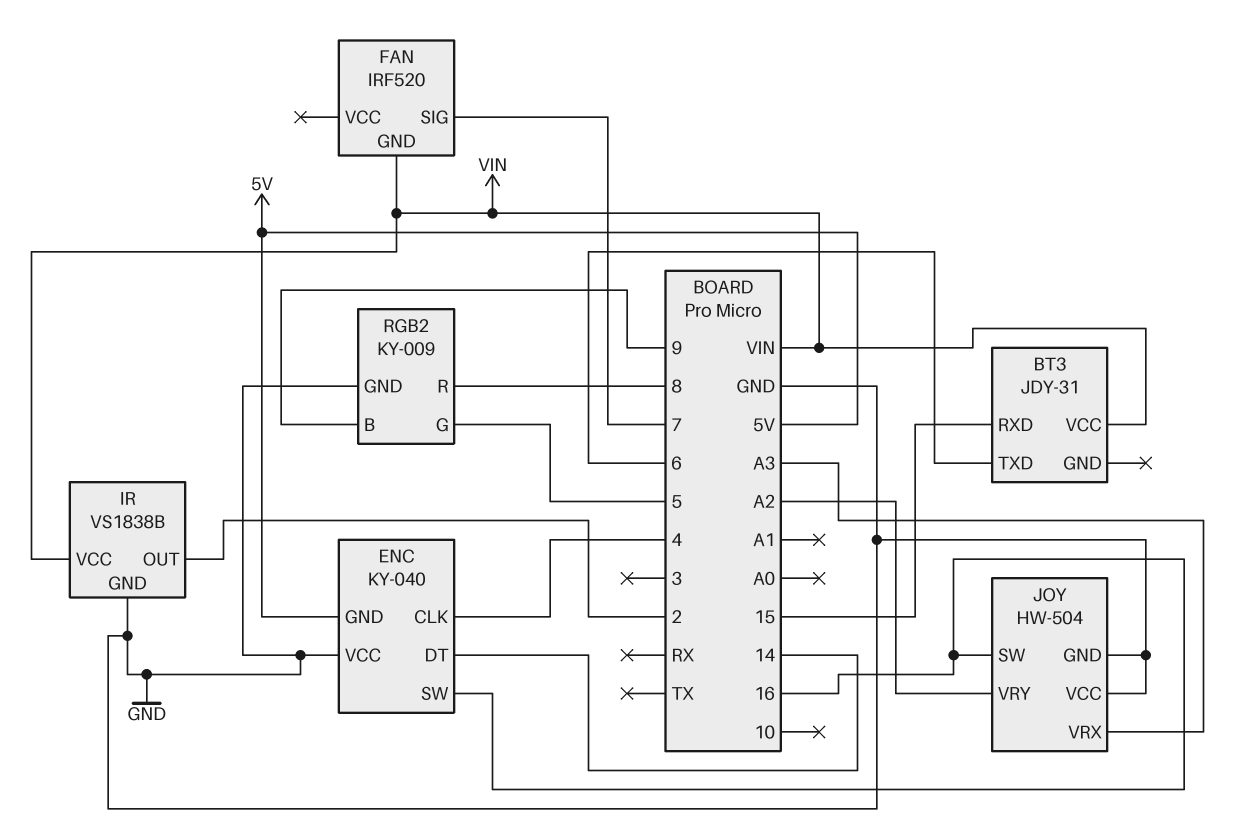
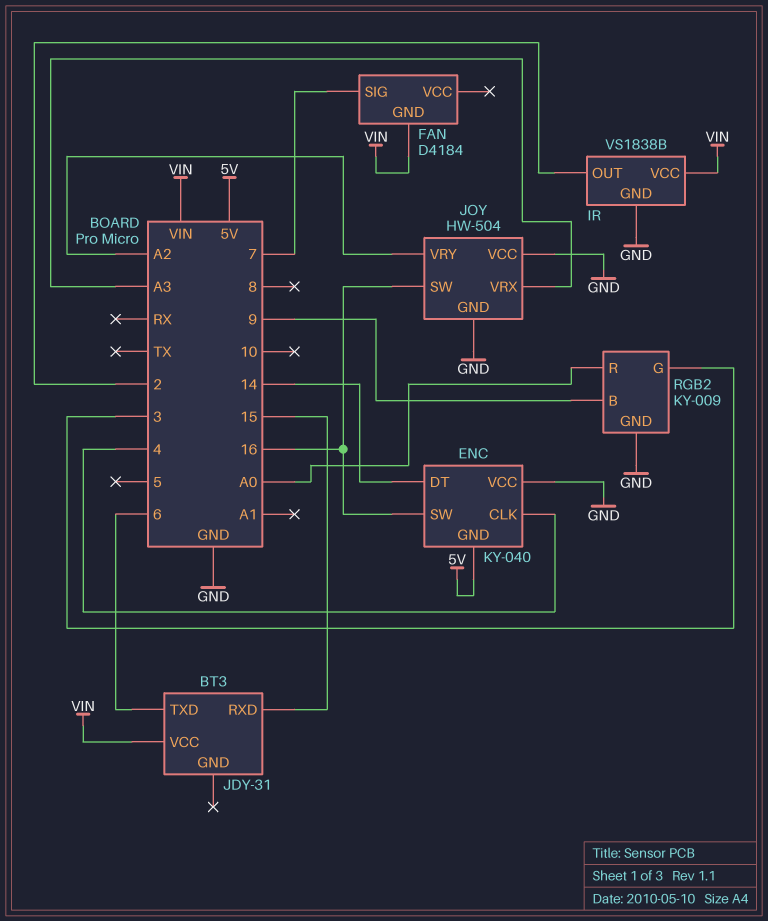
FAN: IRF520 -> D4184
RGB2 pin G: 5 -> 3
RGB2 pin R: 8 -> A0

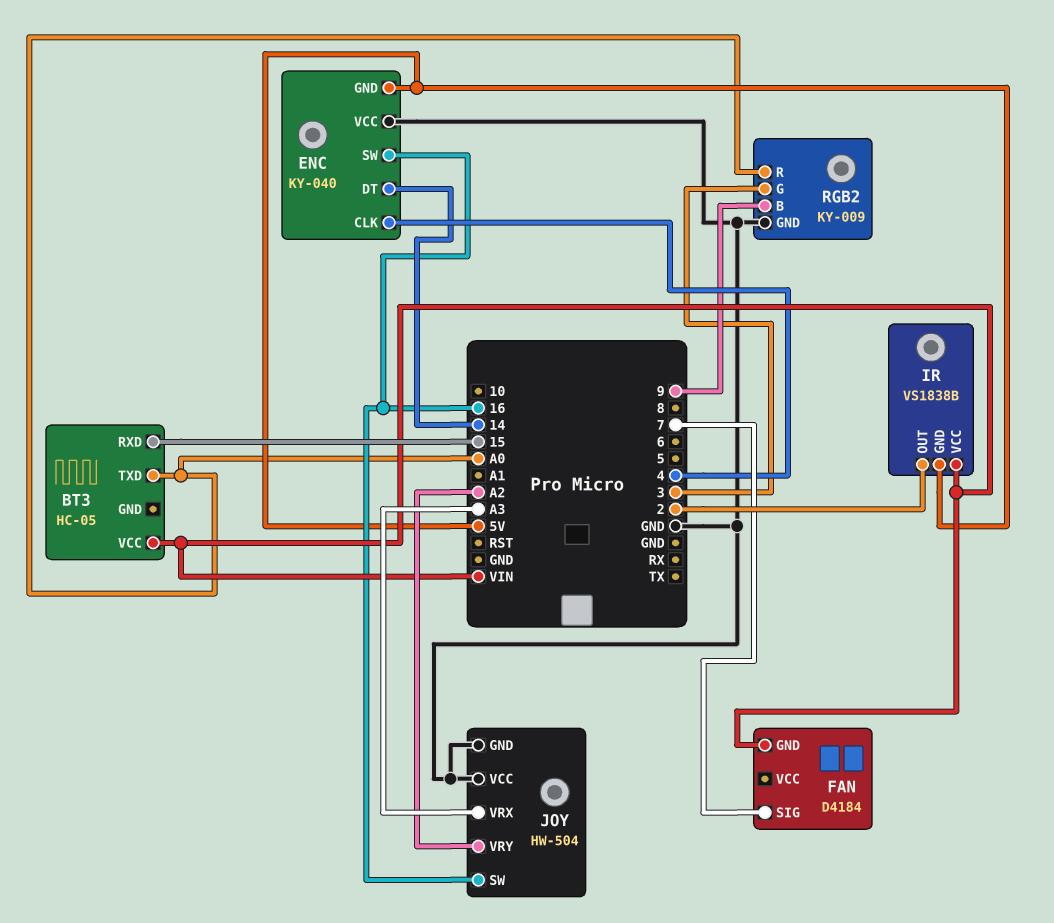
BT3: JDY-31 -> HC-05
BT3 pin TXD: 6 -> A0
IR pin GND: GND -> 5V

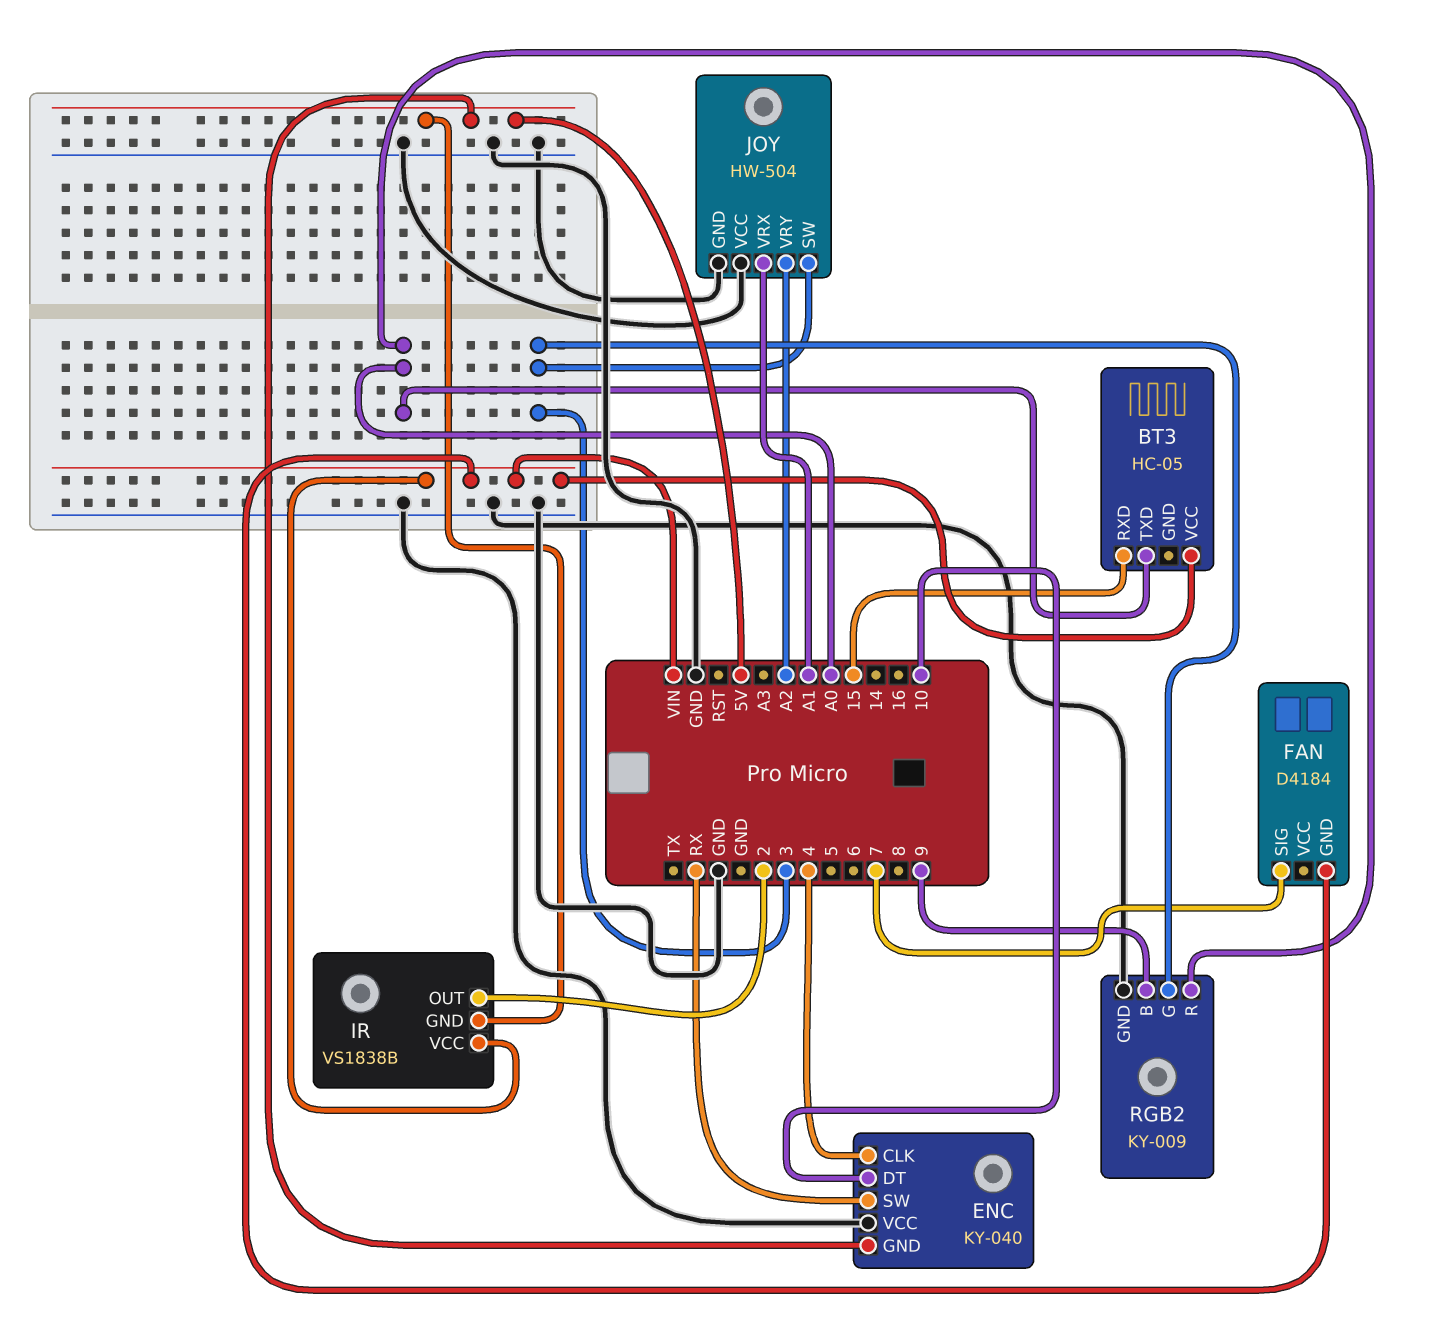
ENC pin DT: 14 -> 10
ENC pin SW: 16 -> RX
JOY pin SW: 16 -> 3
JOY pin VRX: A3 -> A1

